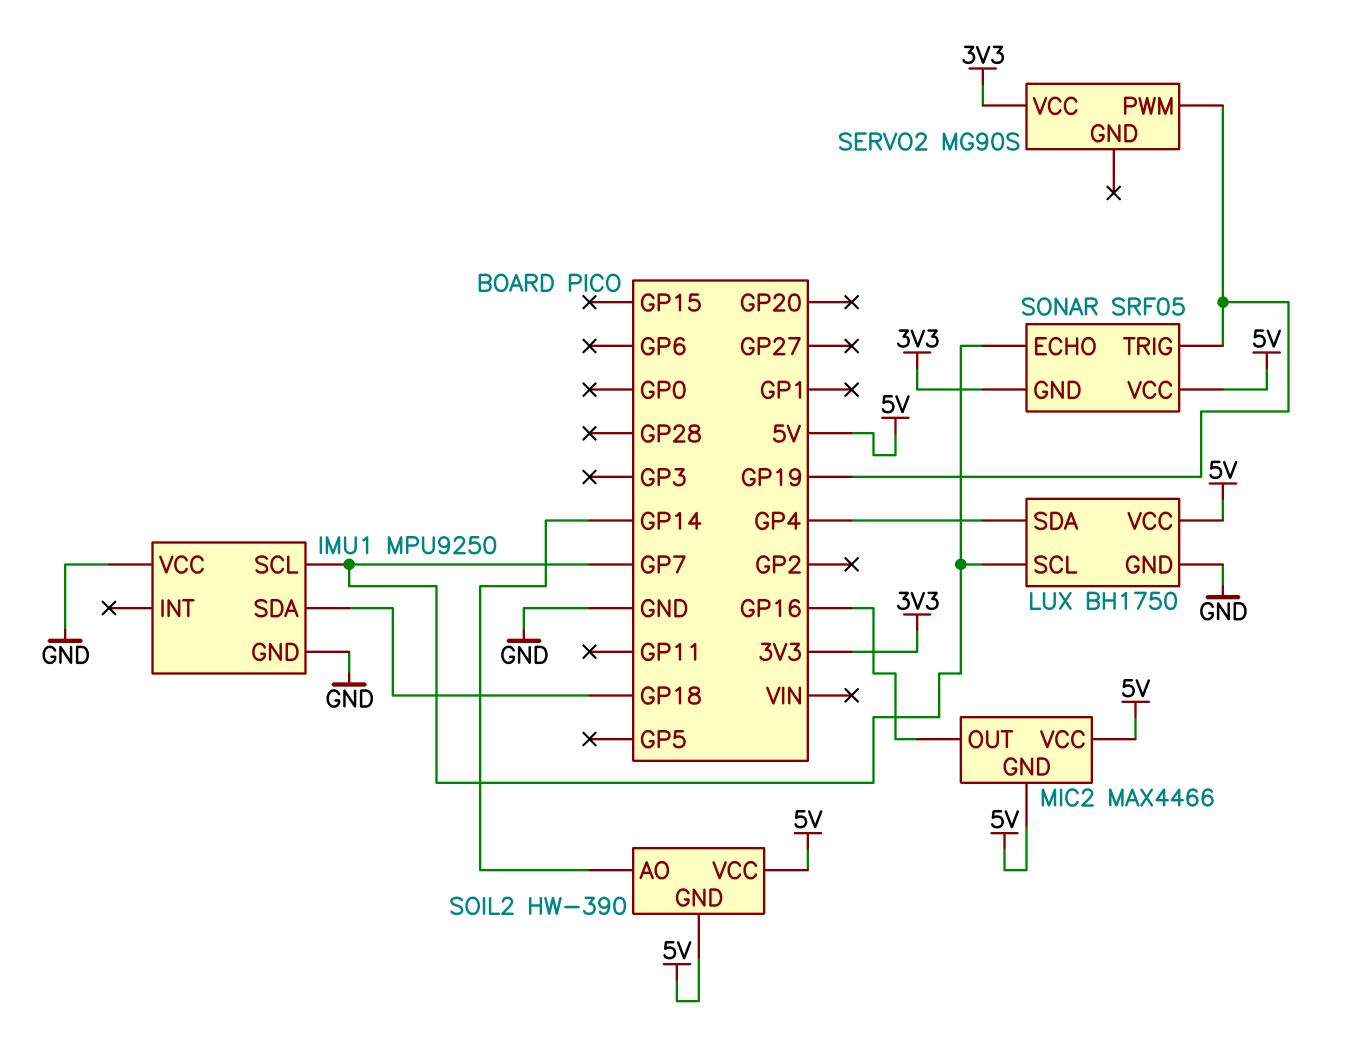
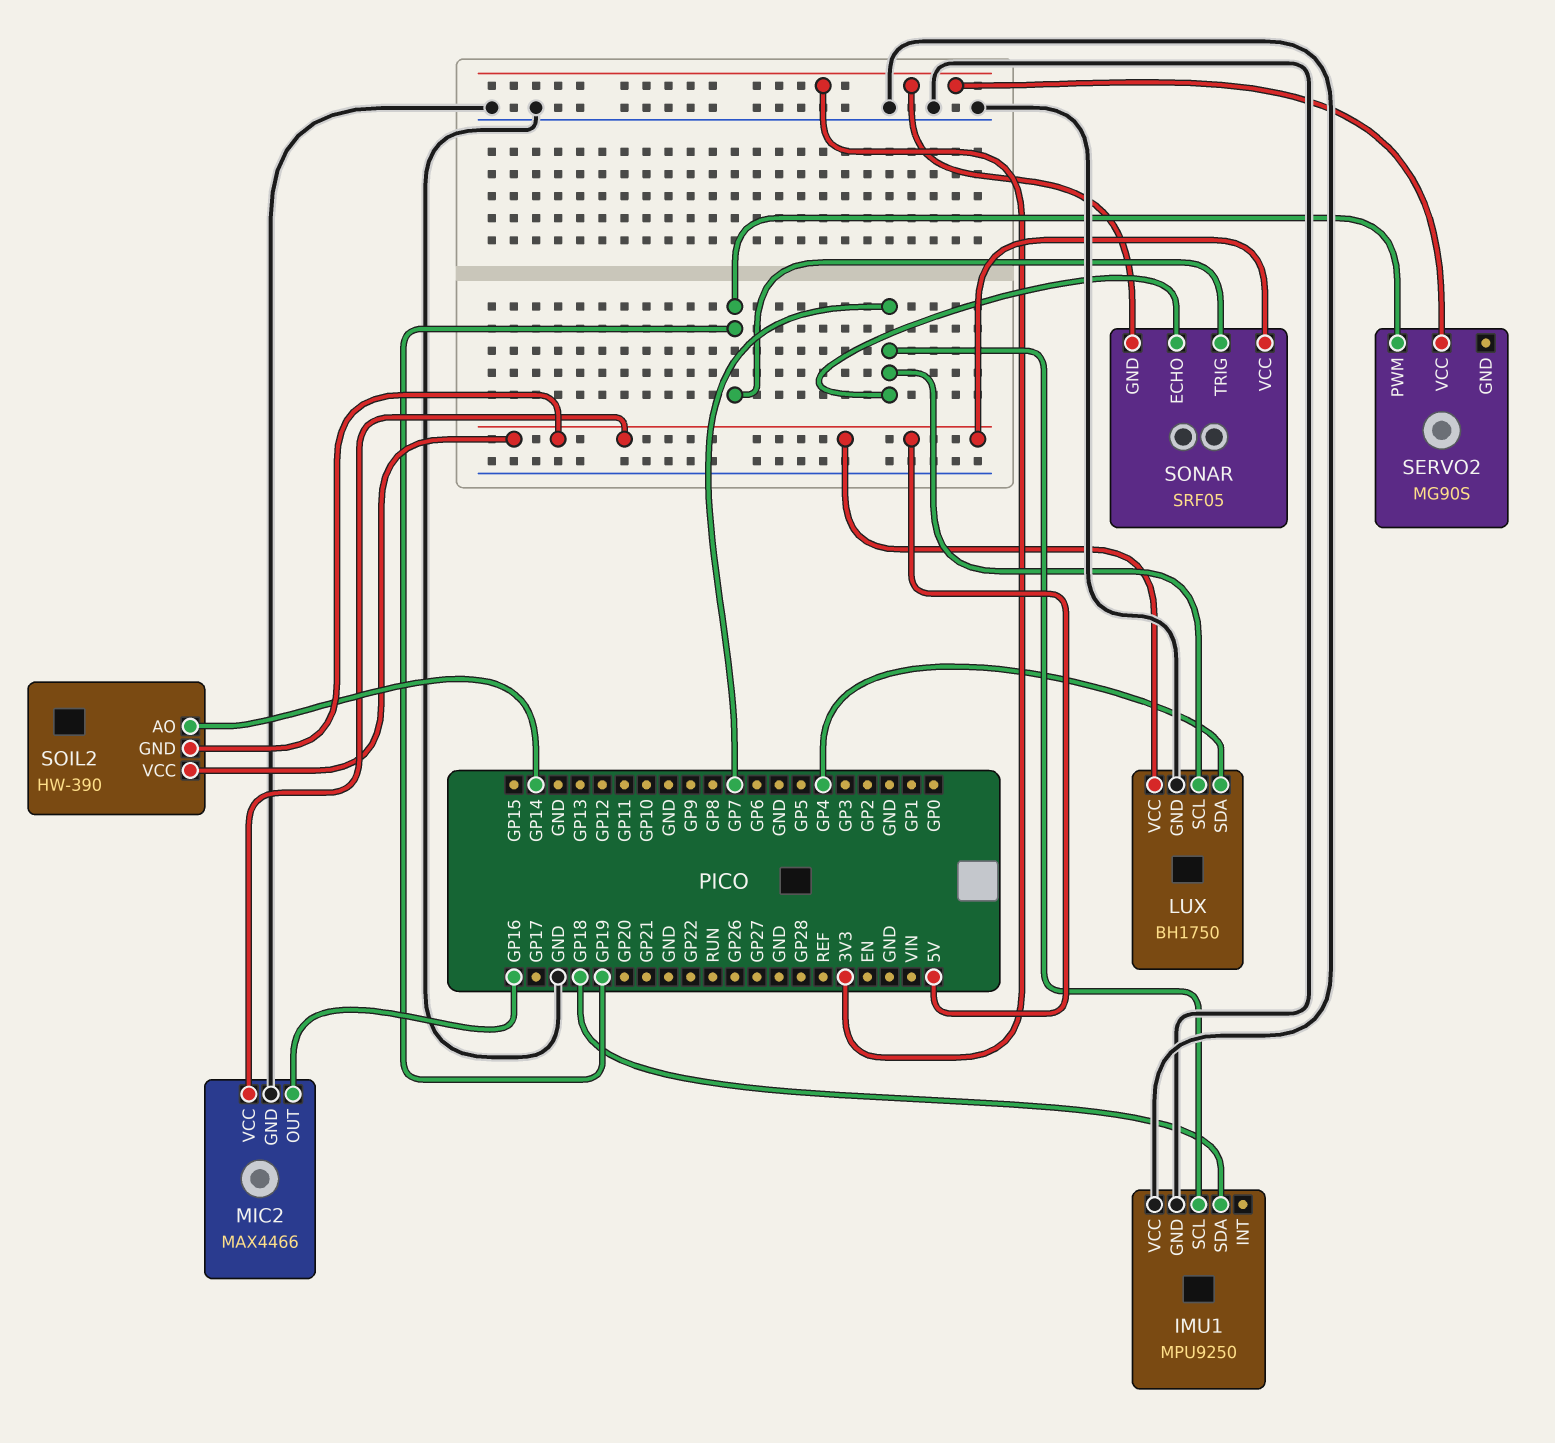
MIC2 pin GND: 5V -> GND

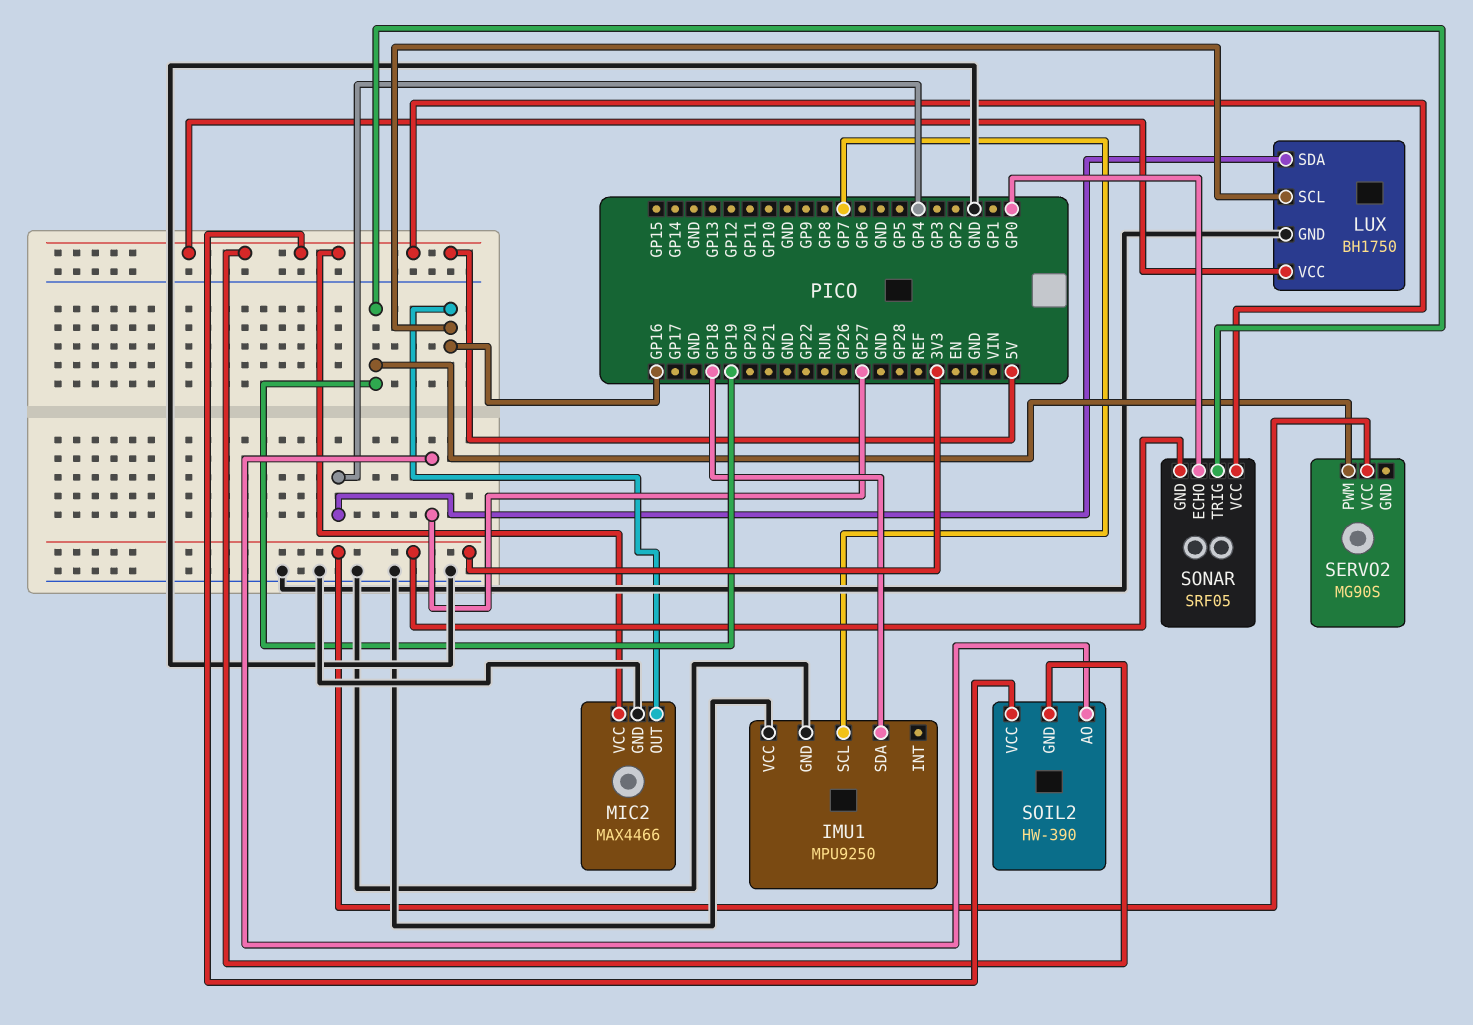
LUX pin SCL: GP7 -> GP16
SOIL2 pin AO: GP14 -> GP27
SONAR pin ECHO: GP7 -> GP0

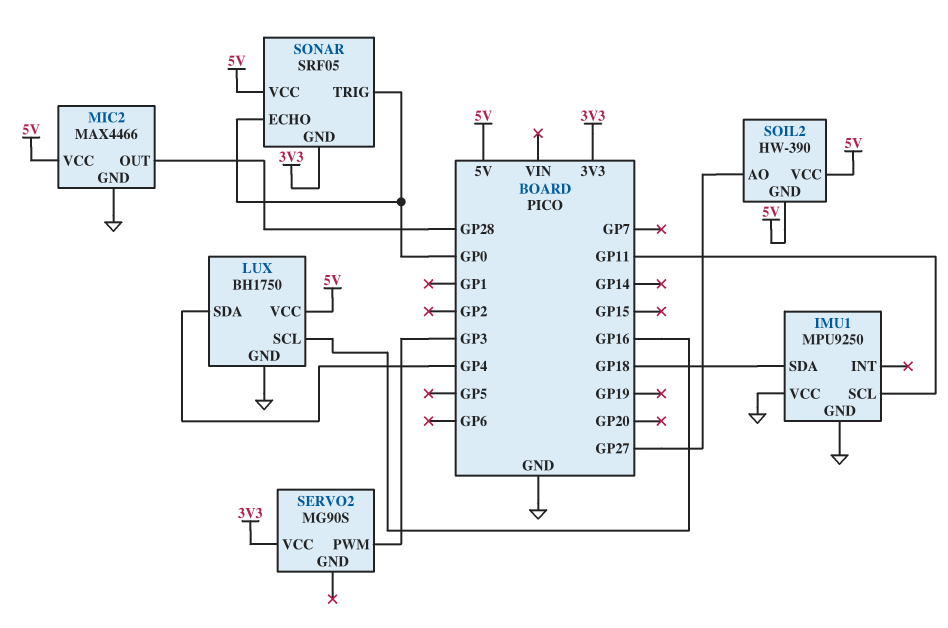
IMU1 pin SCL: GP7 -> GP11
MIC2 pin OUT: GP16 -> GP28
SERVO2 pin PWM: GP19 -> GP3
SONAR pin TRIG: GP19 -> GP0

